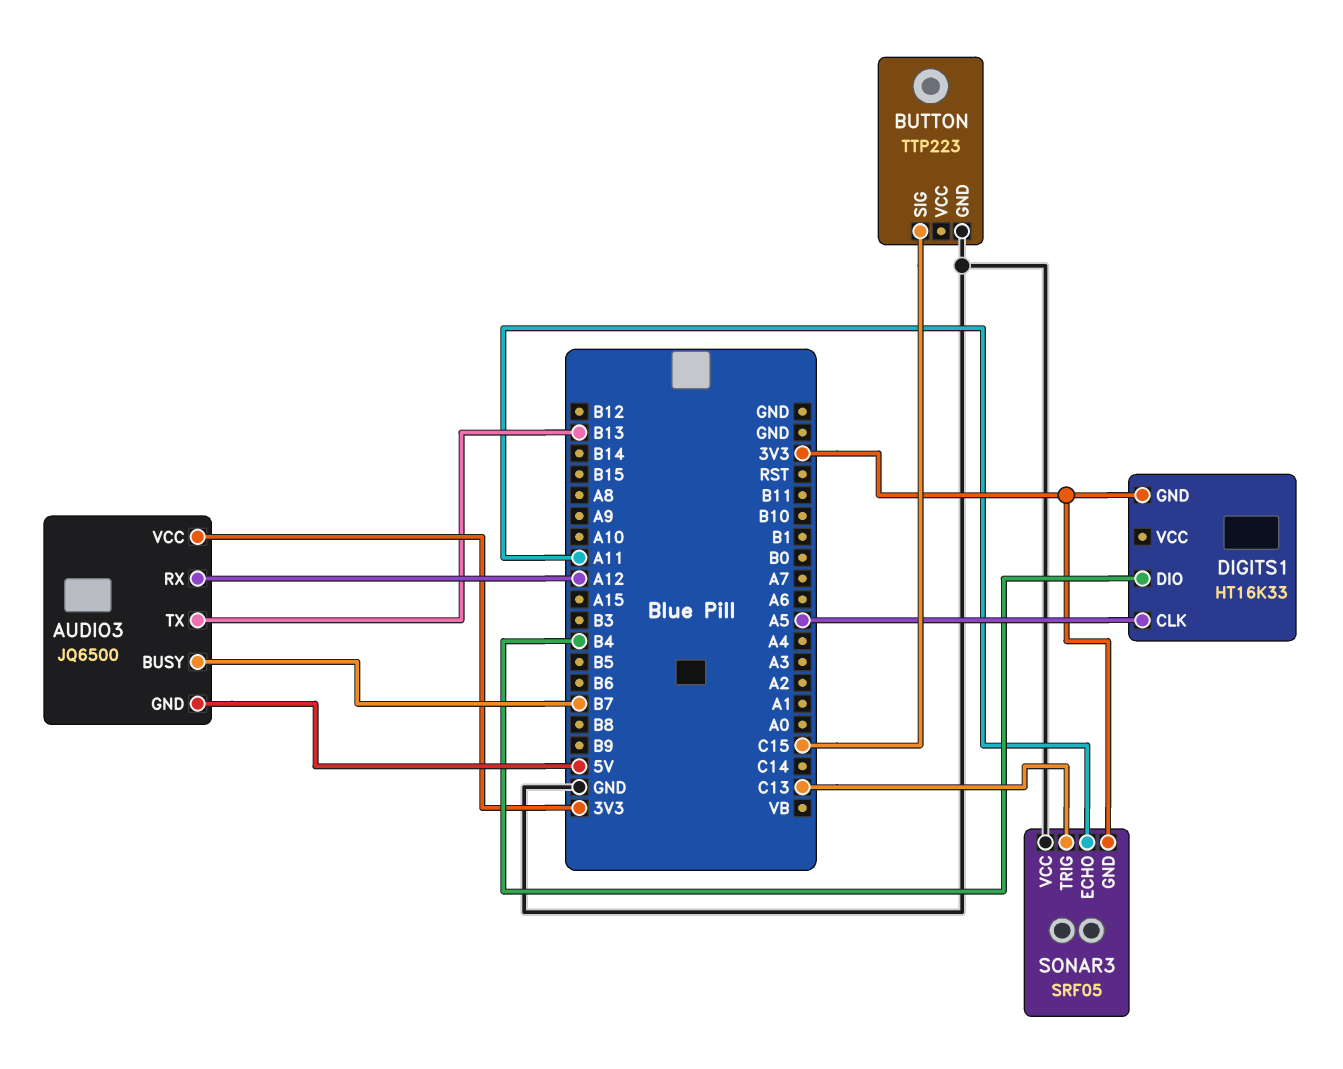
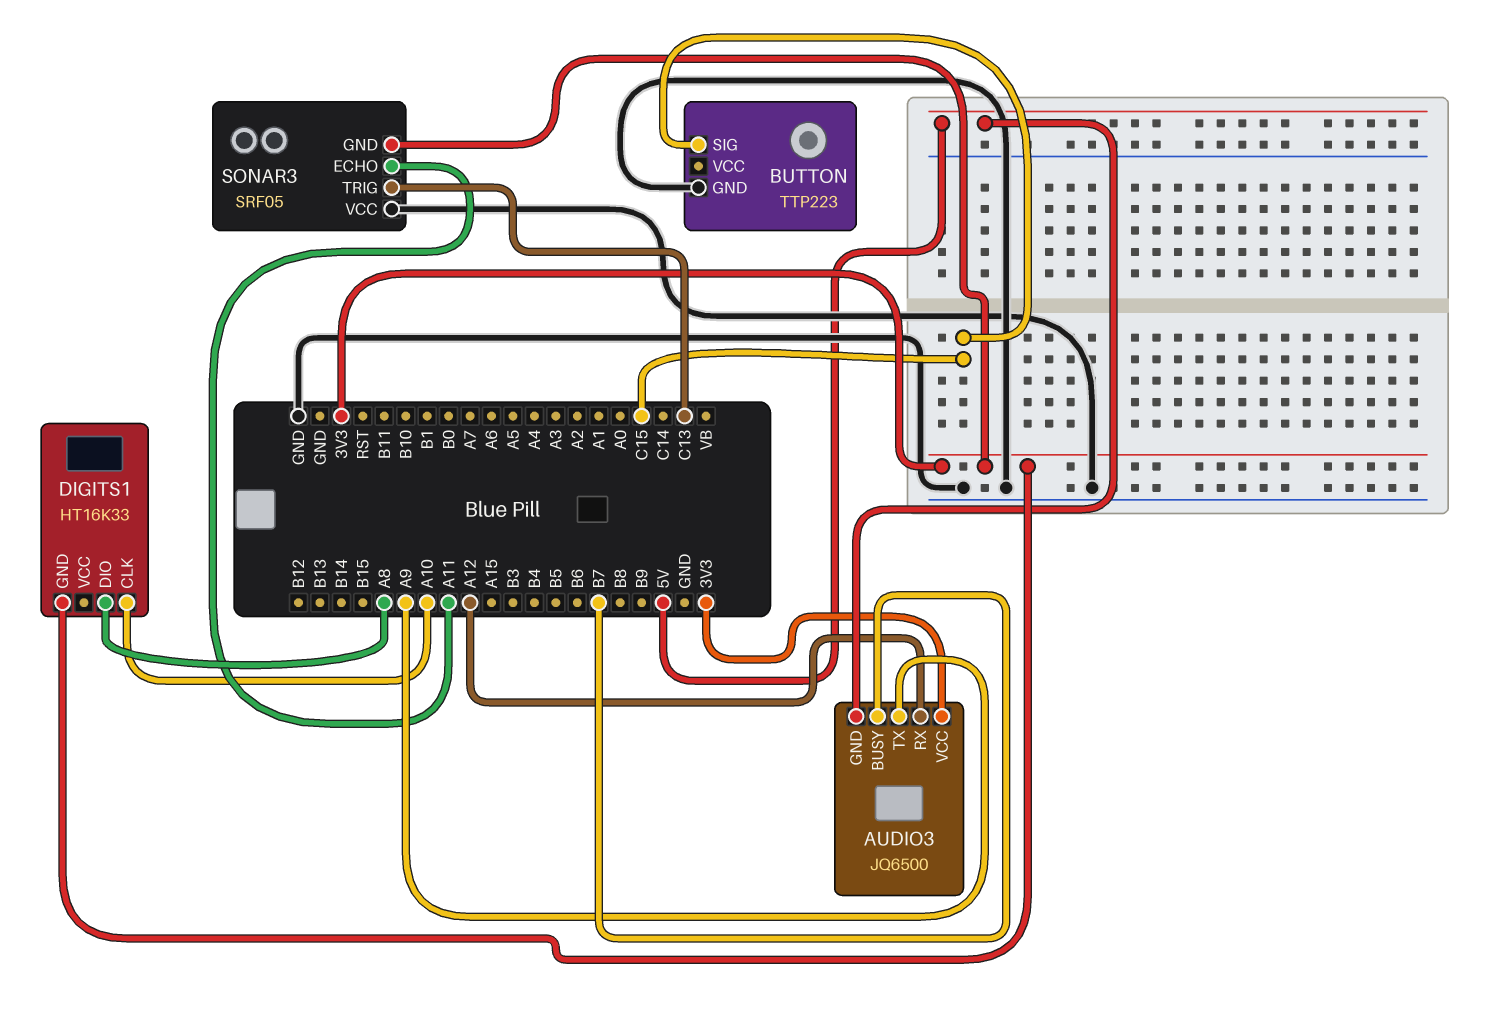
AUDIO3 pin TX: B13 -> A9
DIGITS1 pin CLK: A5 -> A10
DIGITS1 pin DIO: B4 -> A8

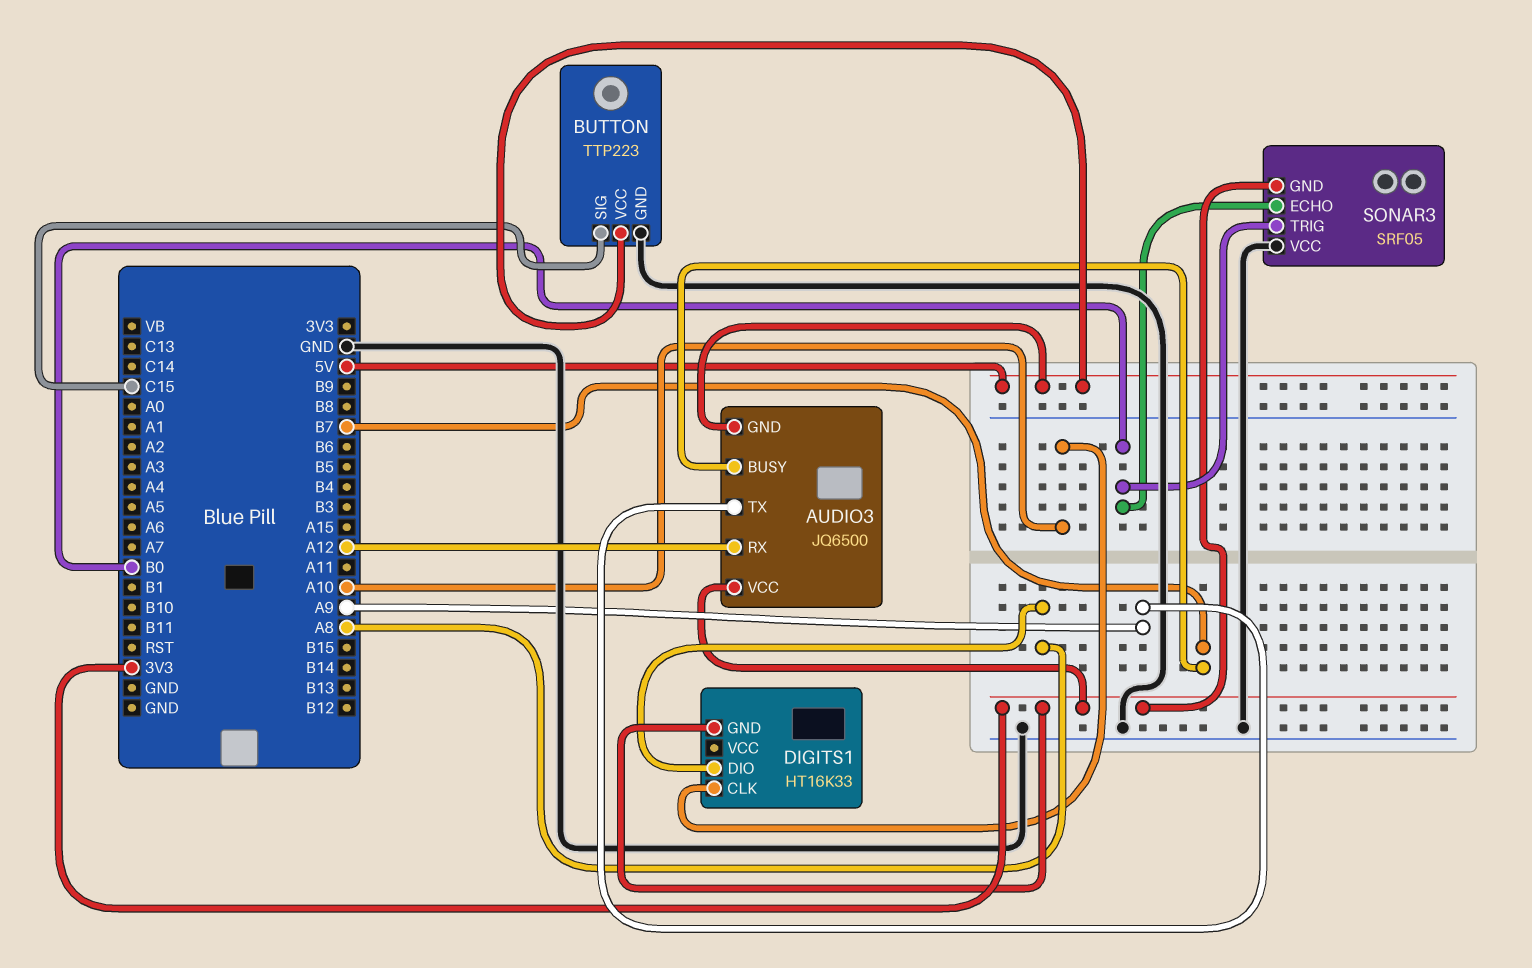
BUTTON pin VCC: none -> 5V
SONAR3 pin ECHO: A11 -> B0
SONAR3 pin TRIG: C13 -> B0

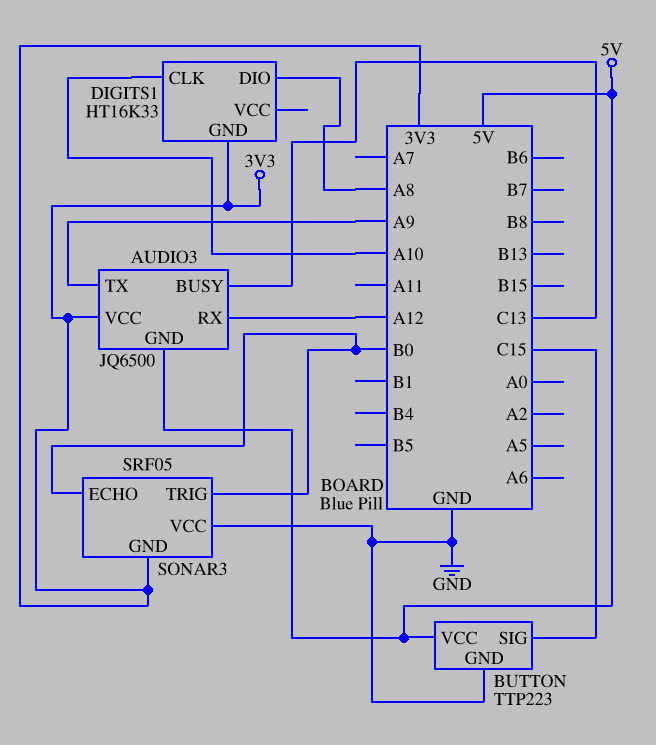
AUDIO3 pin BUSY: B7 -> C13

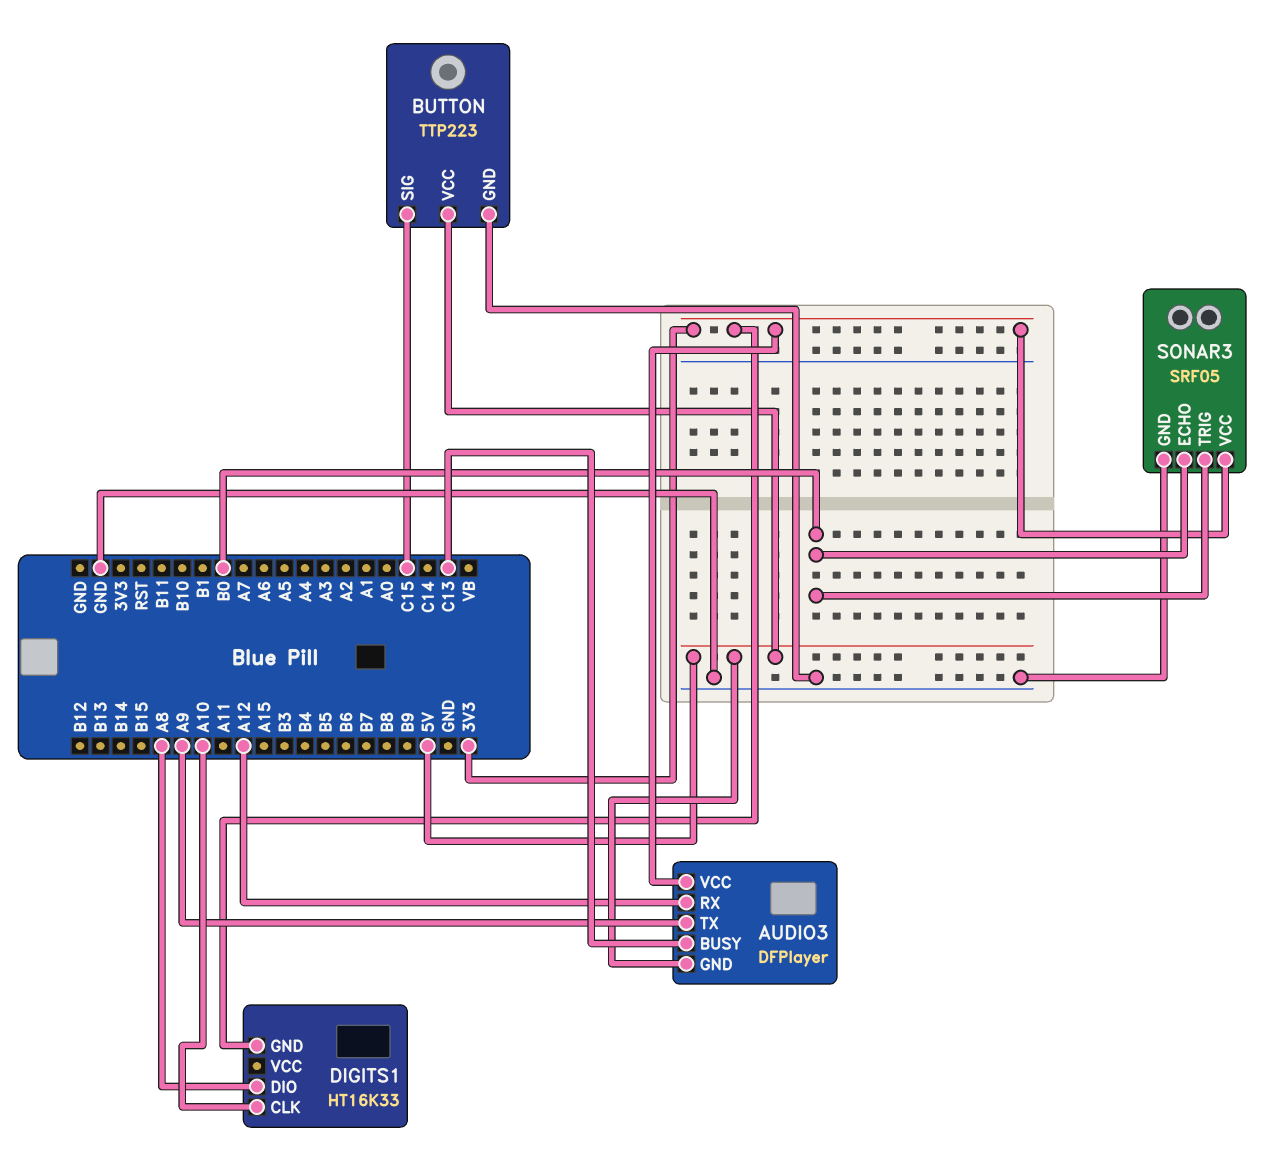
AUDIO3: JQ6500 -> DFPlayer
SONAR3 pin GND: 3V3 -> GND
SONAR3 pin VCC: GND -> 3V3

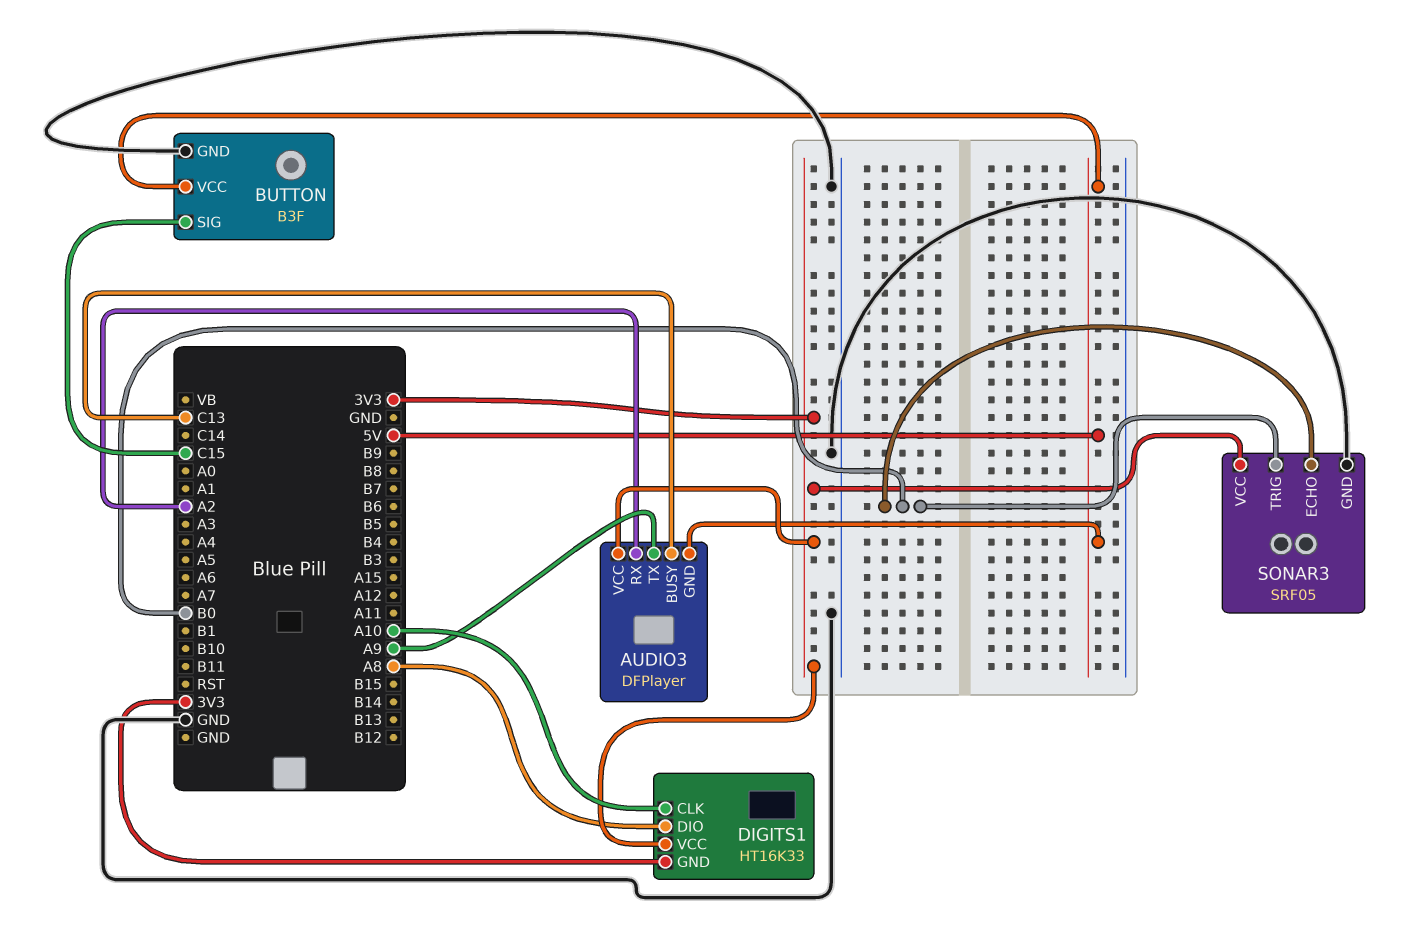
AUDIO3 pin RX: A12 -> A2
BUTTON: TTP223 -> B3F
DIGITS1 pin VCC: none -> 3V3

